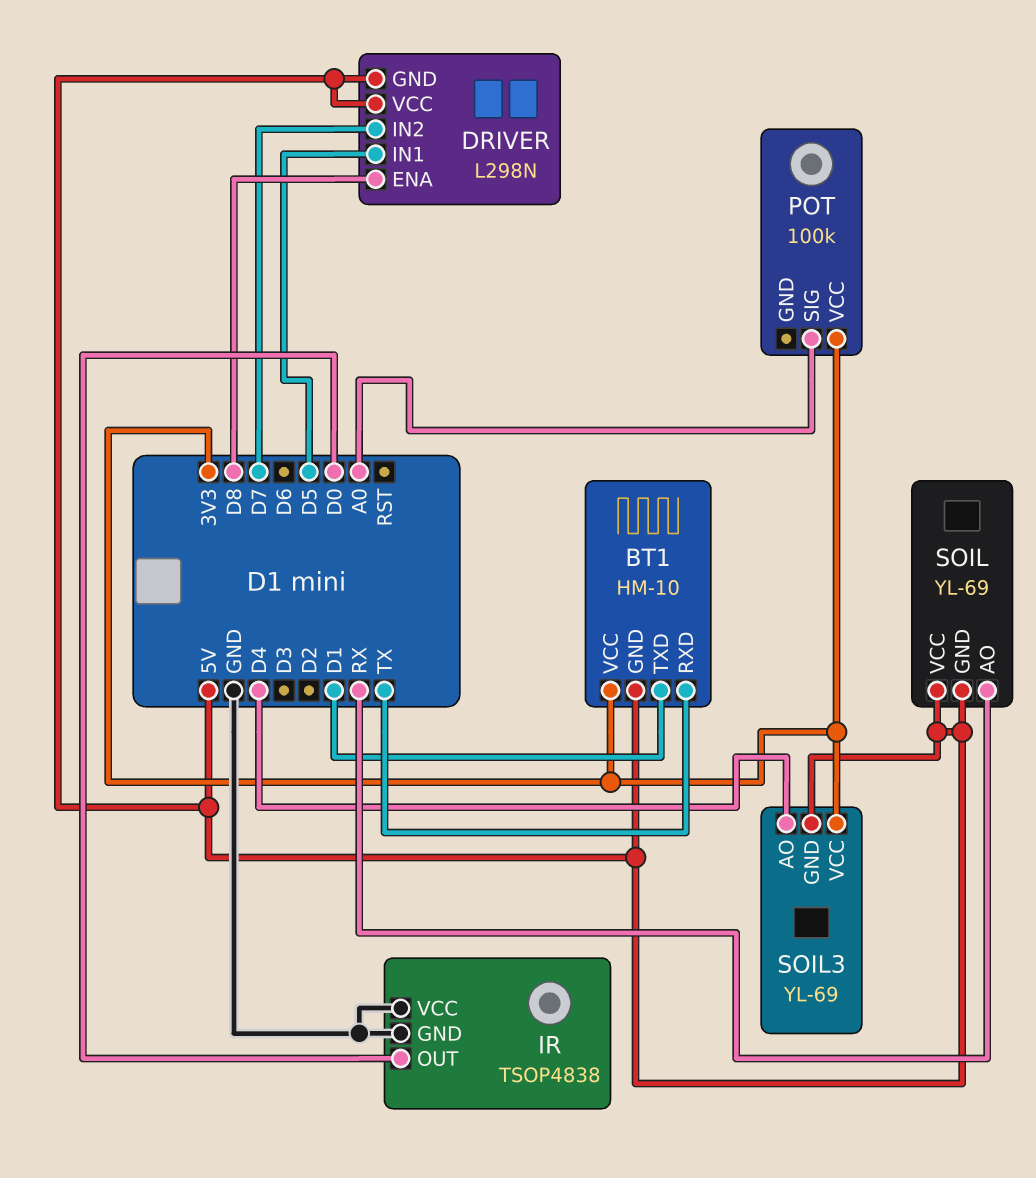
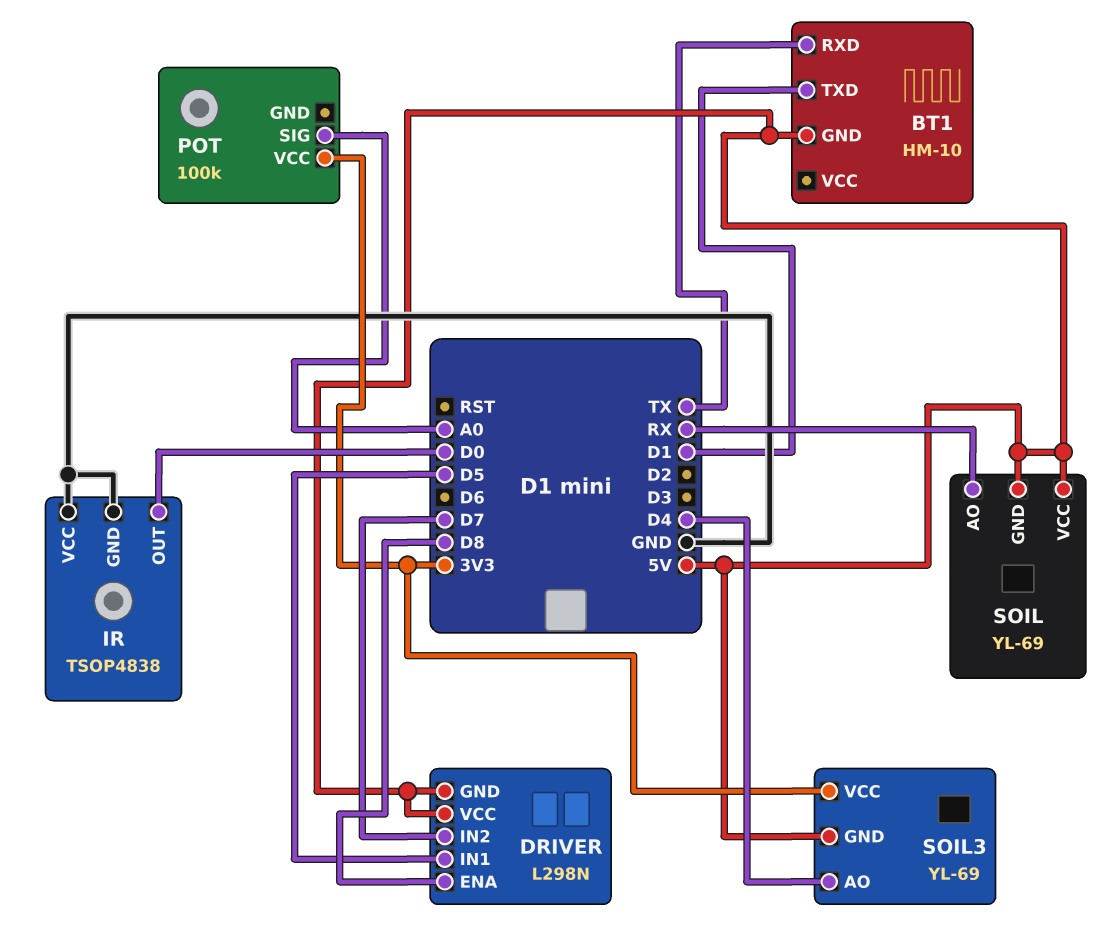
BT1 pin VCC: 3V3 -> none

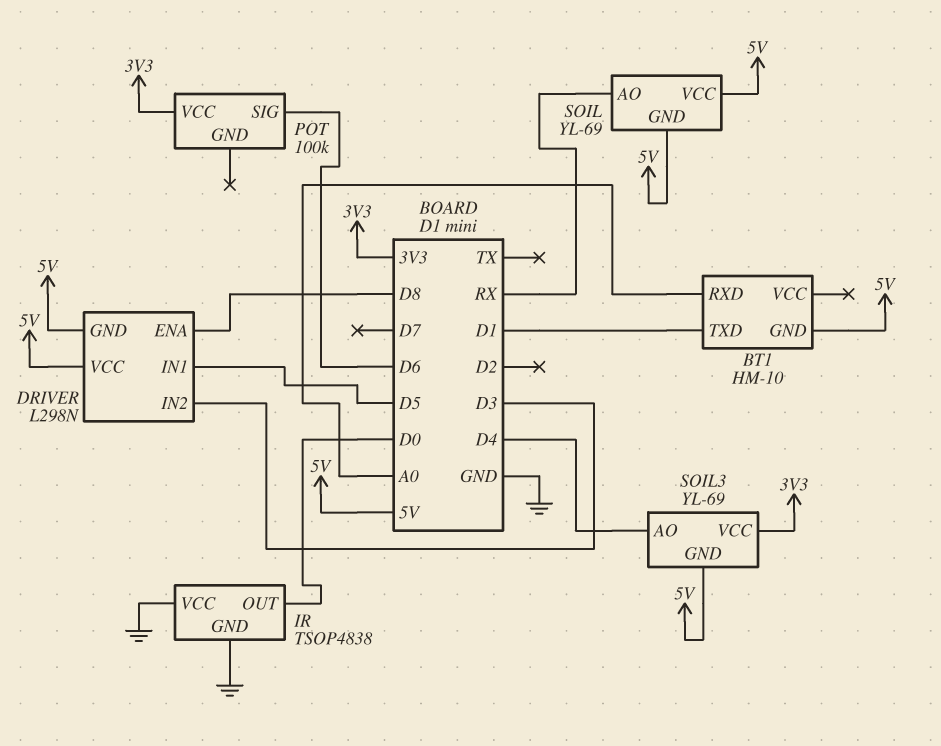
BT1 pin RXD: TX -> A0
DRIVER pin IN2: D7 -> D3
POT pin SIG: A0 -> D6

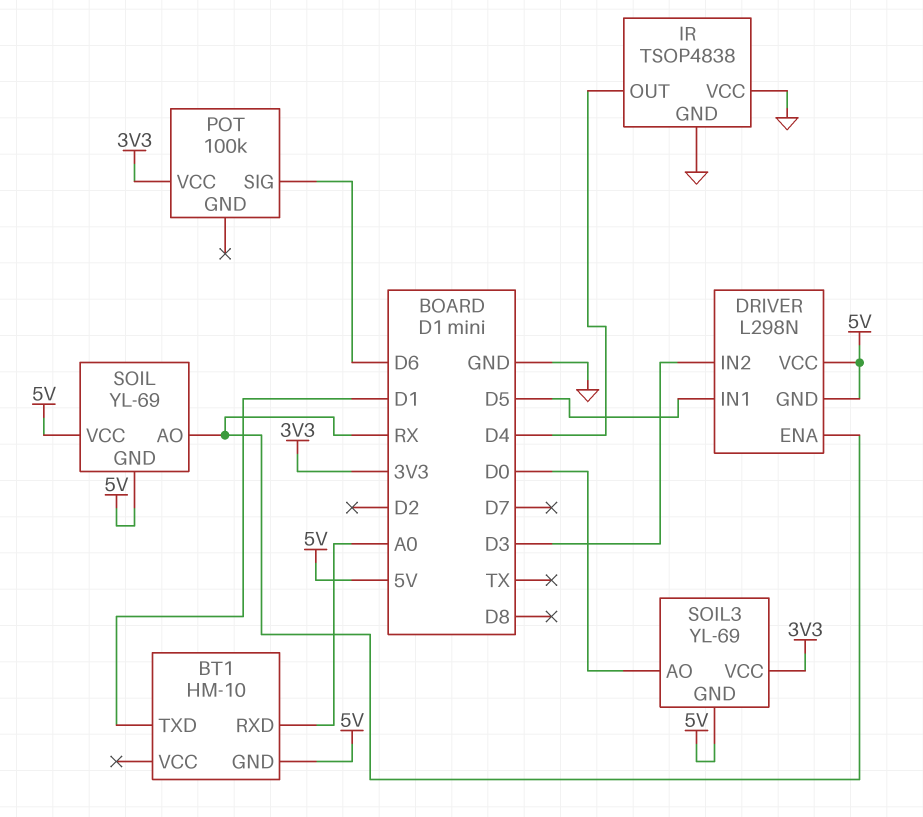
DRIVER pin ENA: D8 -> RX
IR pin OUT: D0 -> D4
SOIL3 pin AO: D4 -> D0

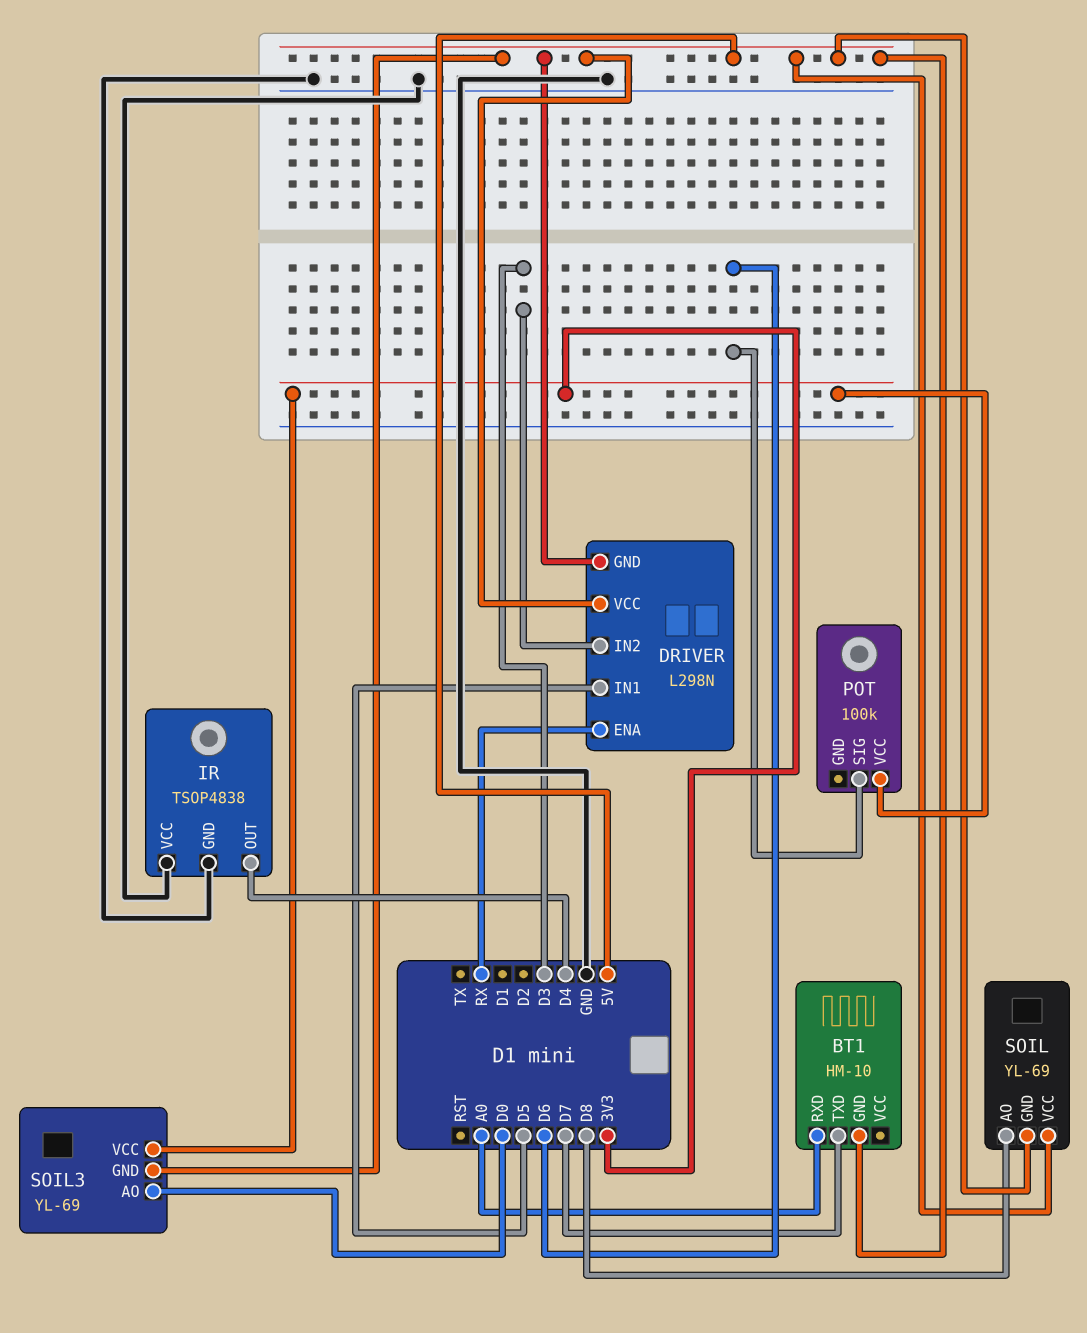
BT1 pin TXD: D1 -> D7
SOIL pin AO: RX -> D8

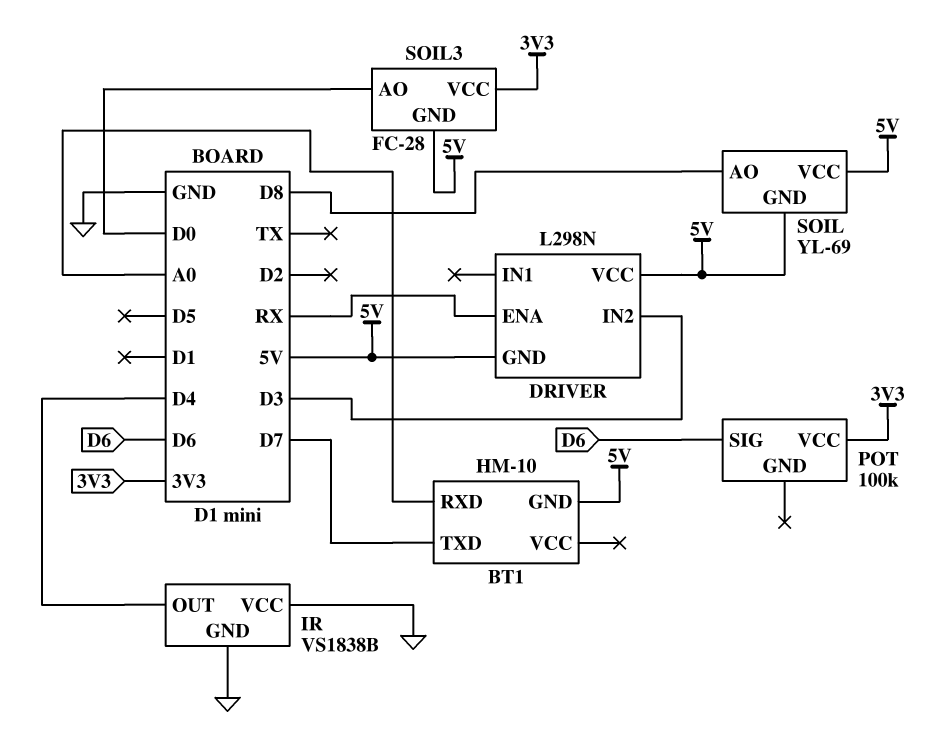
DRIVER pin IN1: D5 -> none
IR: TSOP4838 -> VS1838B
SOIL3: YL-69 -> FC-28

